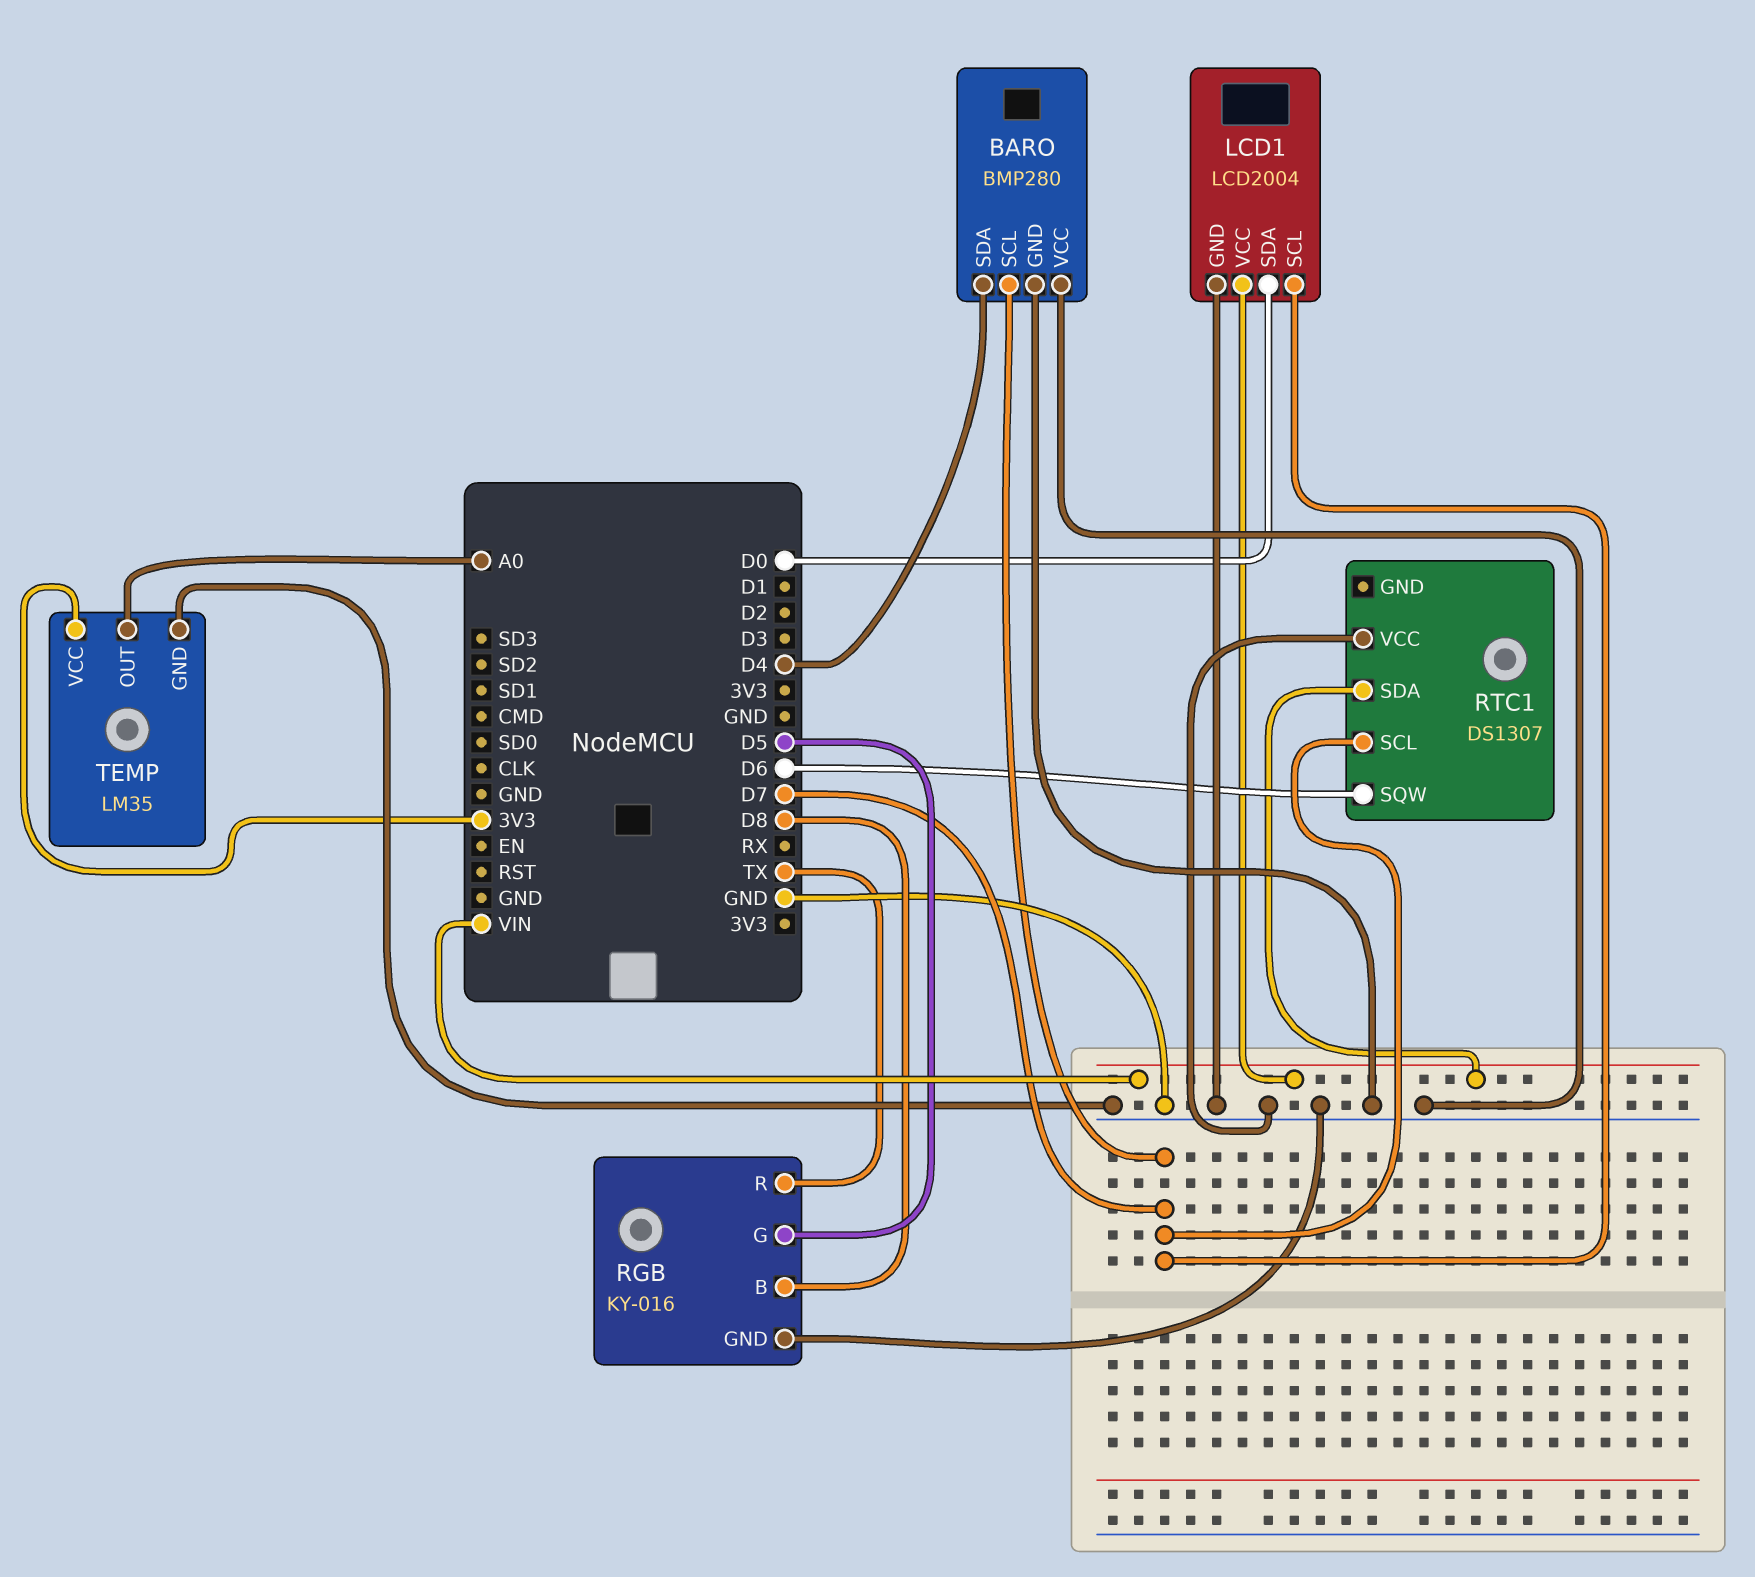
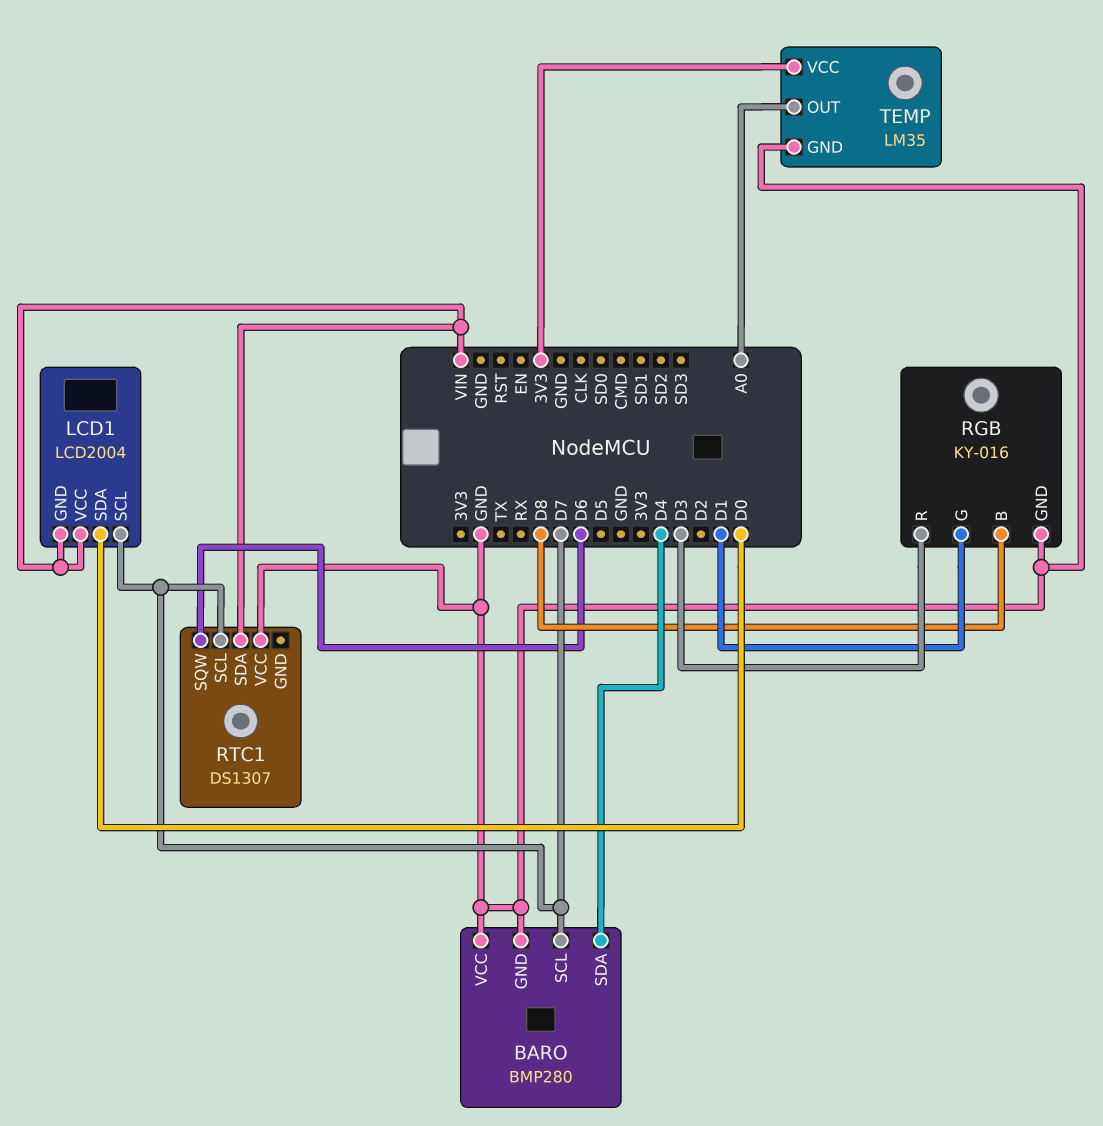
LCD1 pin GND: GND -> VIN
RGB pin G: D5 -> D1
RGB pin R: TX -> D3

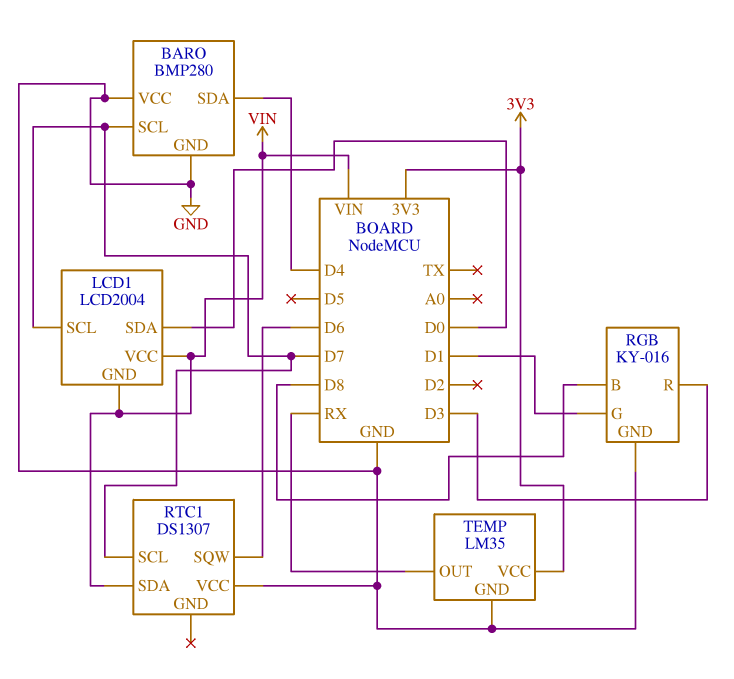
TEMP pin OUT: A0 -> RX

